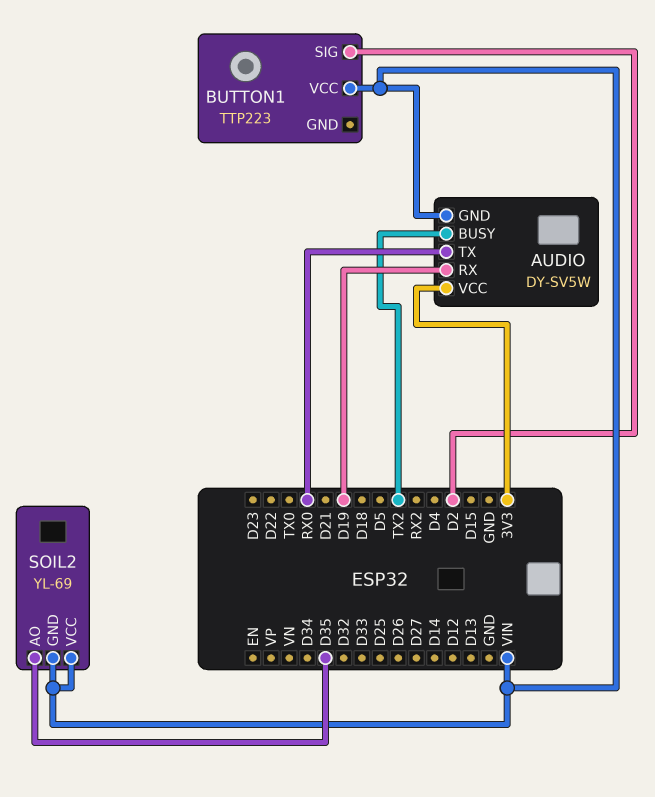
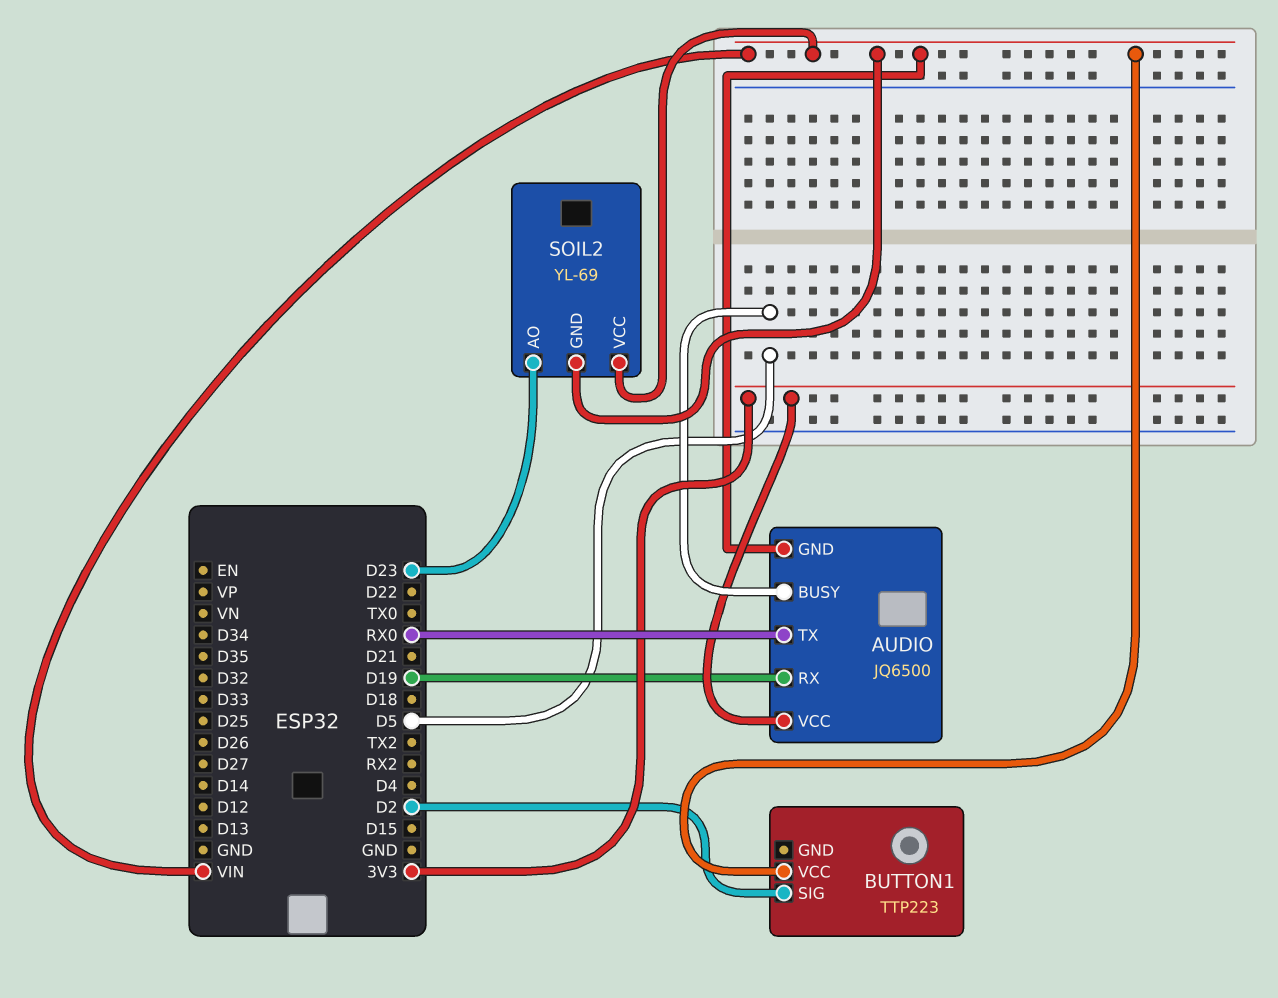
AUDIO: DY-SV5W -> JQ6500
AUDIO pin BUSY: TX2 -> D5
SOIL2 pin AO: D35 -> D23

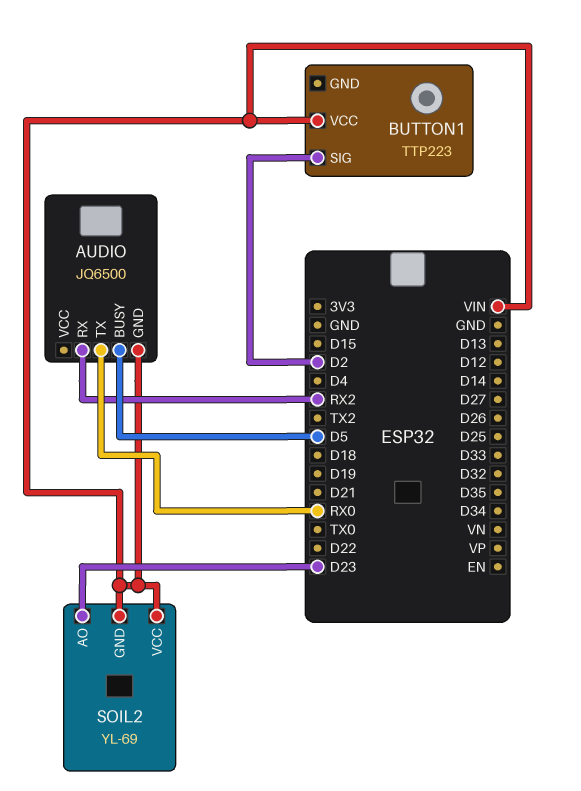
AUDIO pin RX: D19 -> RX2
AUDIO pin VCC: 3V3 -> none

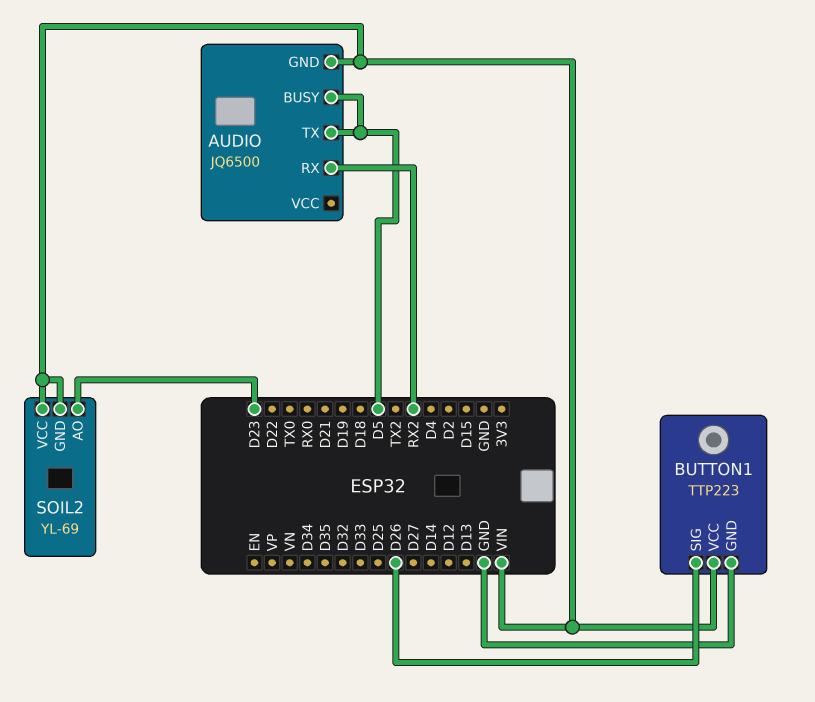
AUDIO pin TX: RX0 -> D5
BUTTON1 pin GND: none -> GND
BUTTON1 pin SIG: D2 -> D26

